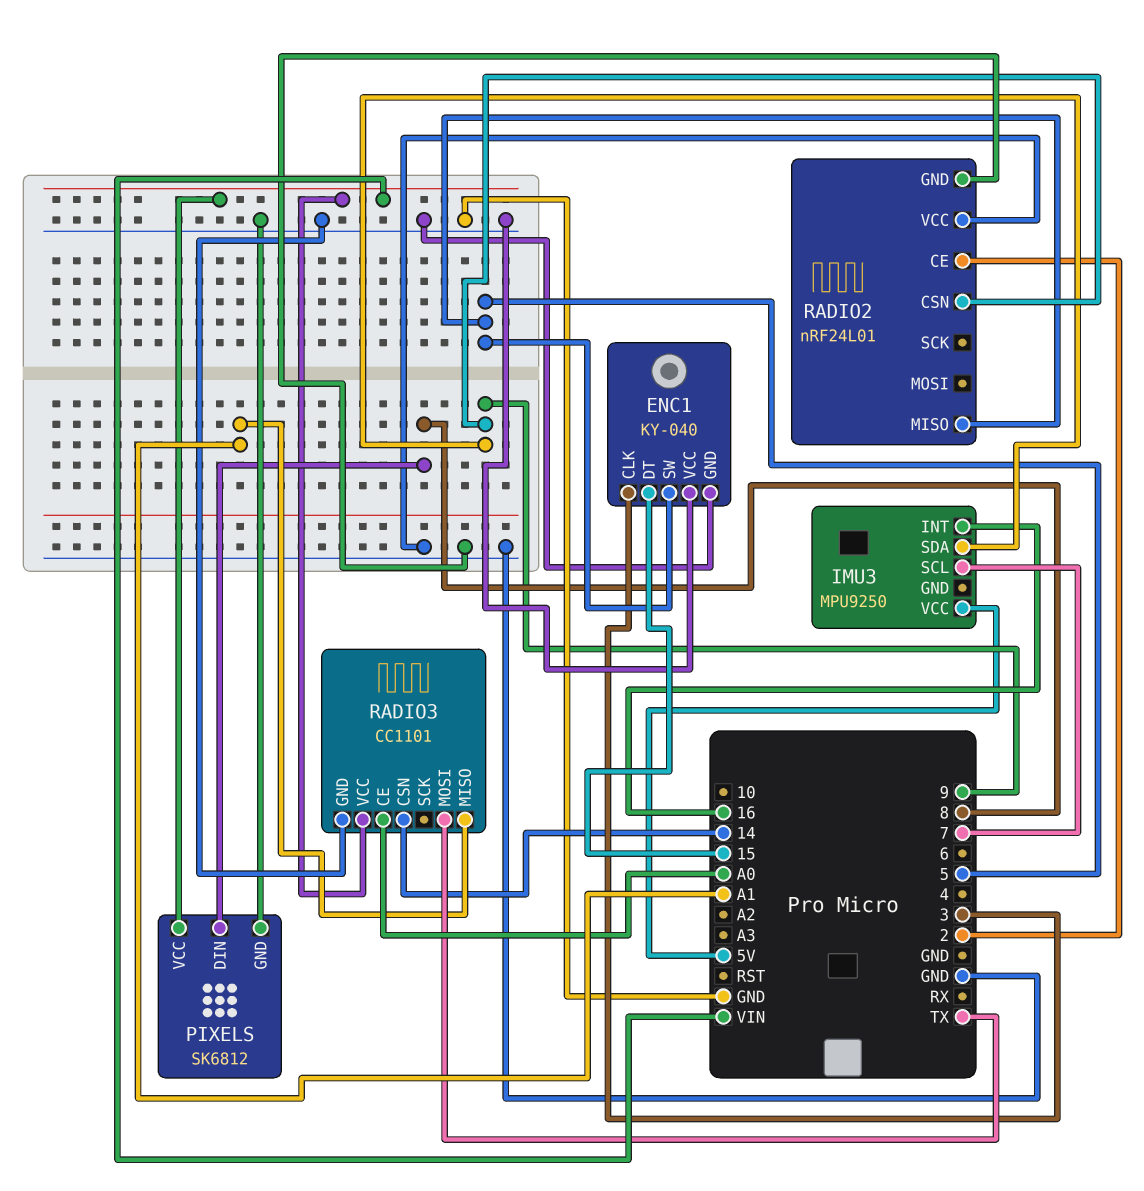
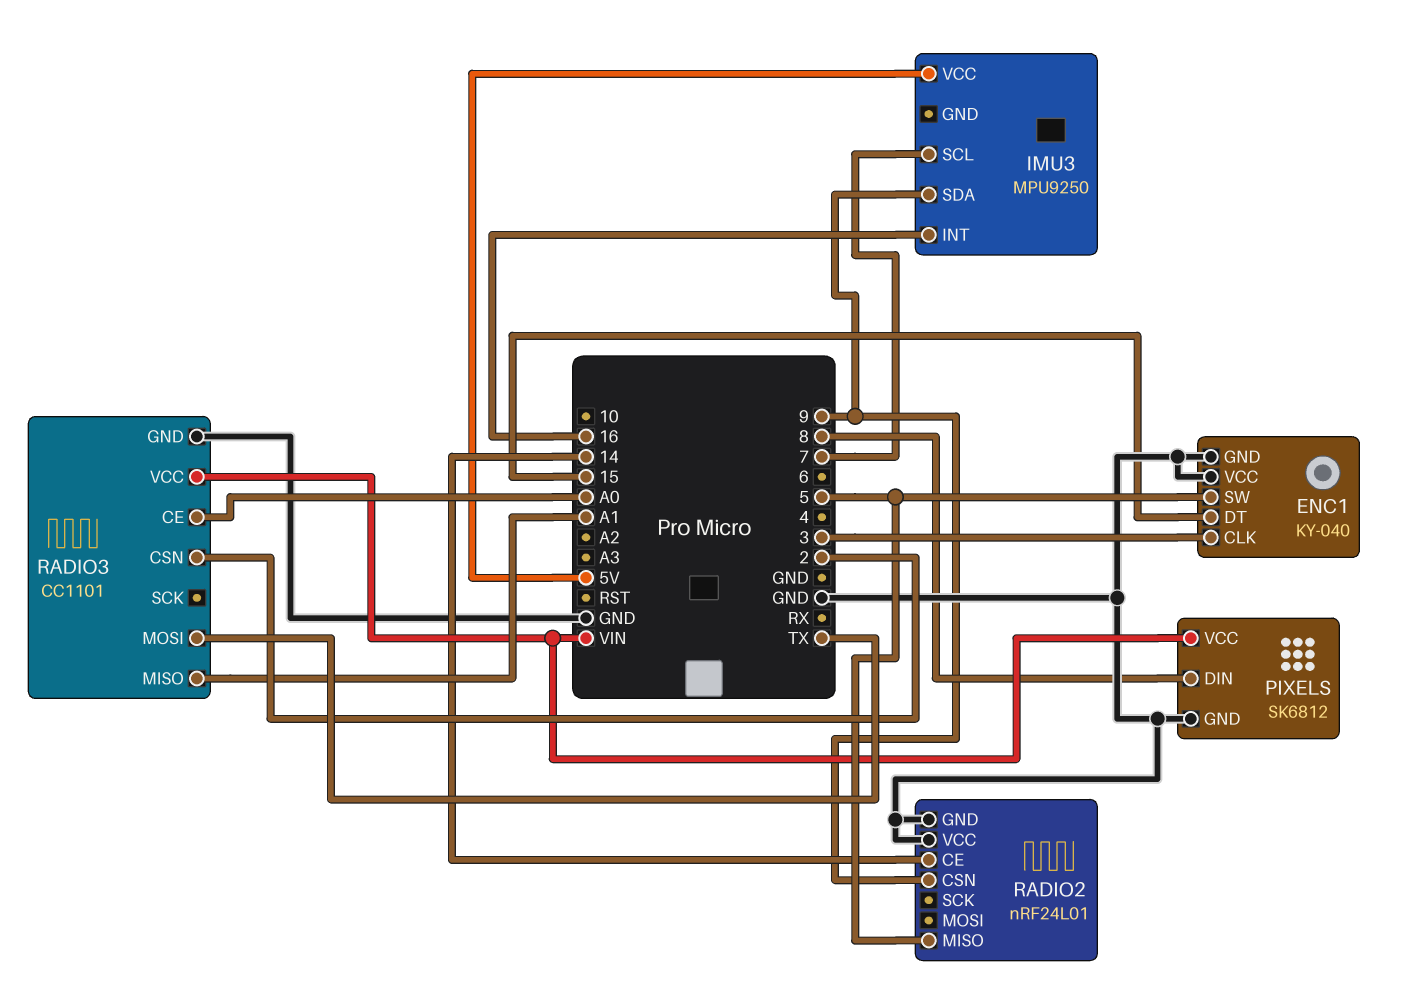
RADIO2 pin CE: 2 -> 14
RADIO3 pin CSN: 14 -> 2

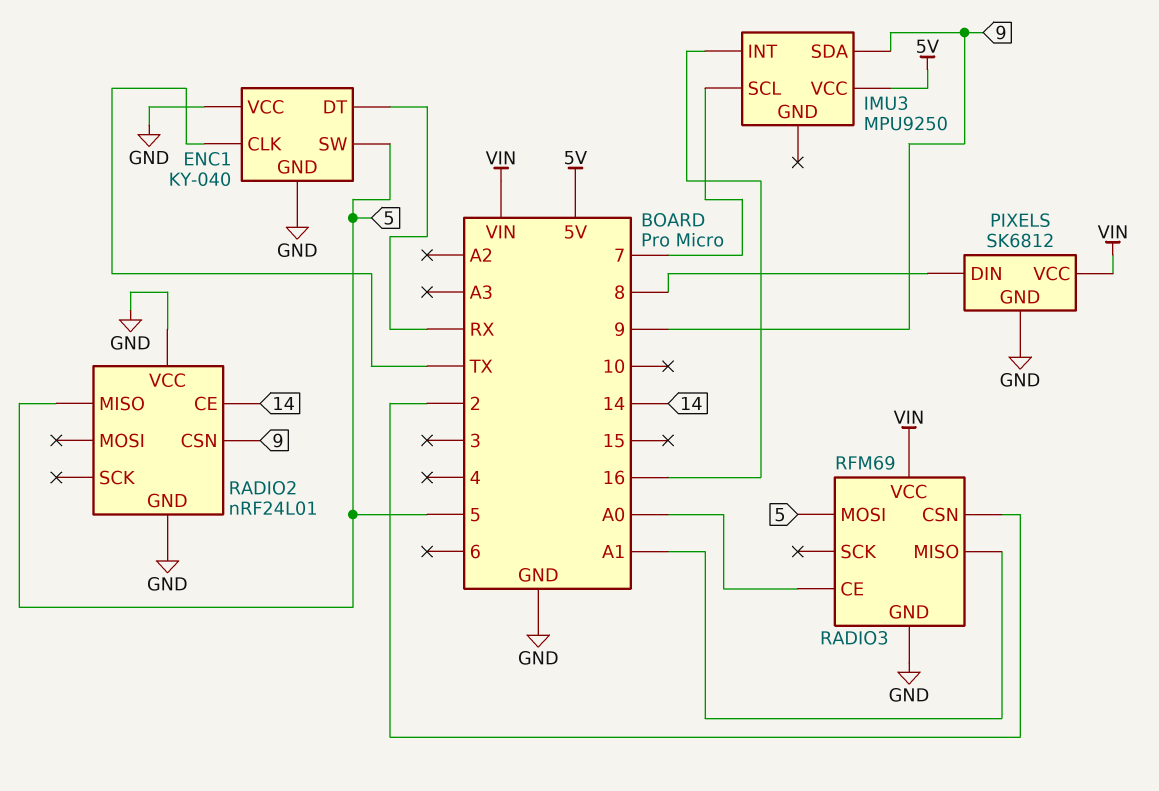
ENC1 pin CLK: 3 -> TX
ENC1 pin DT: 15 -> RX
RADIO3: CC1101 -> RFM69
RADIO3 pin MOSI: TX -> 5

